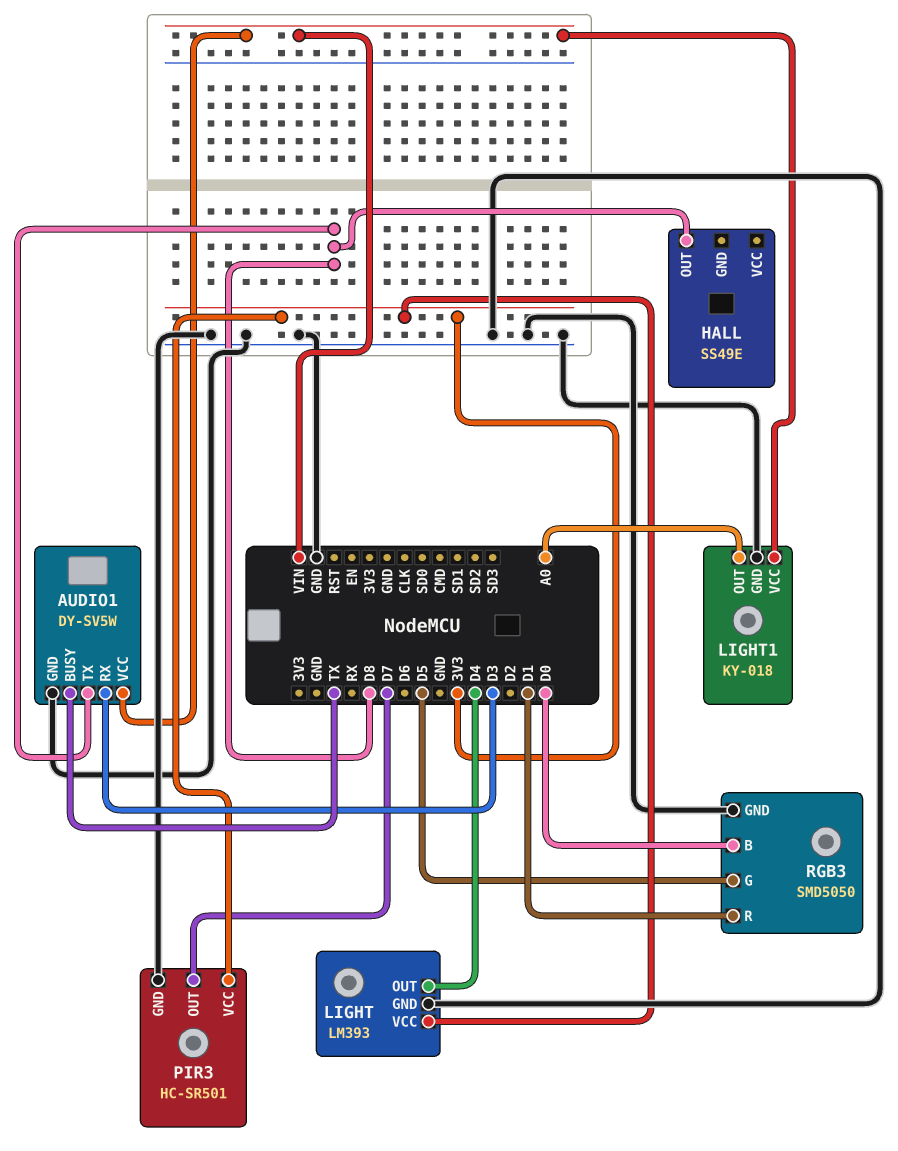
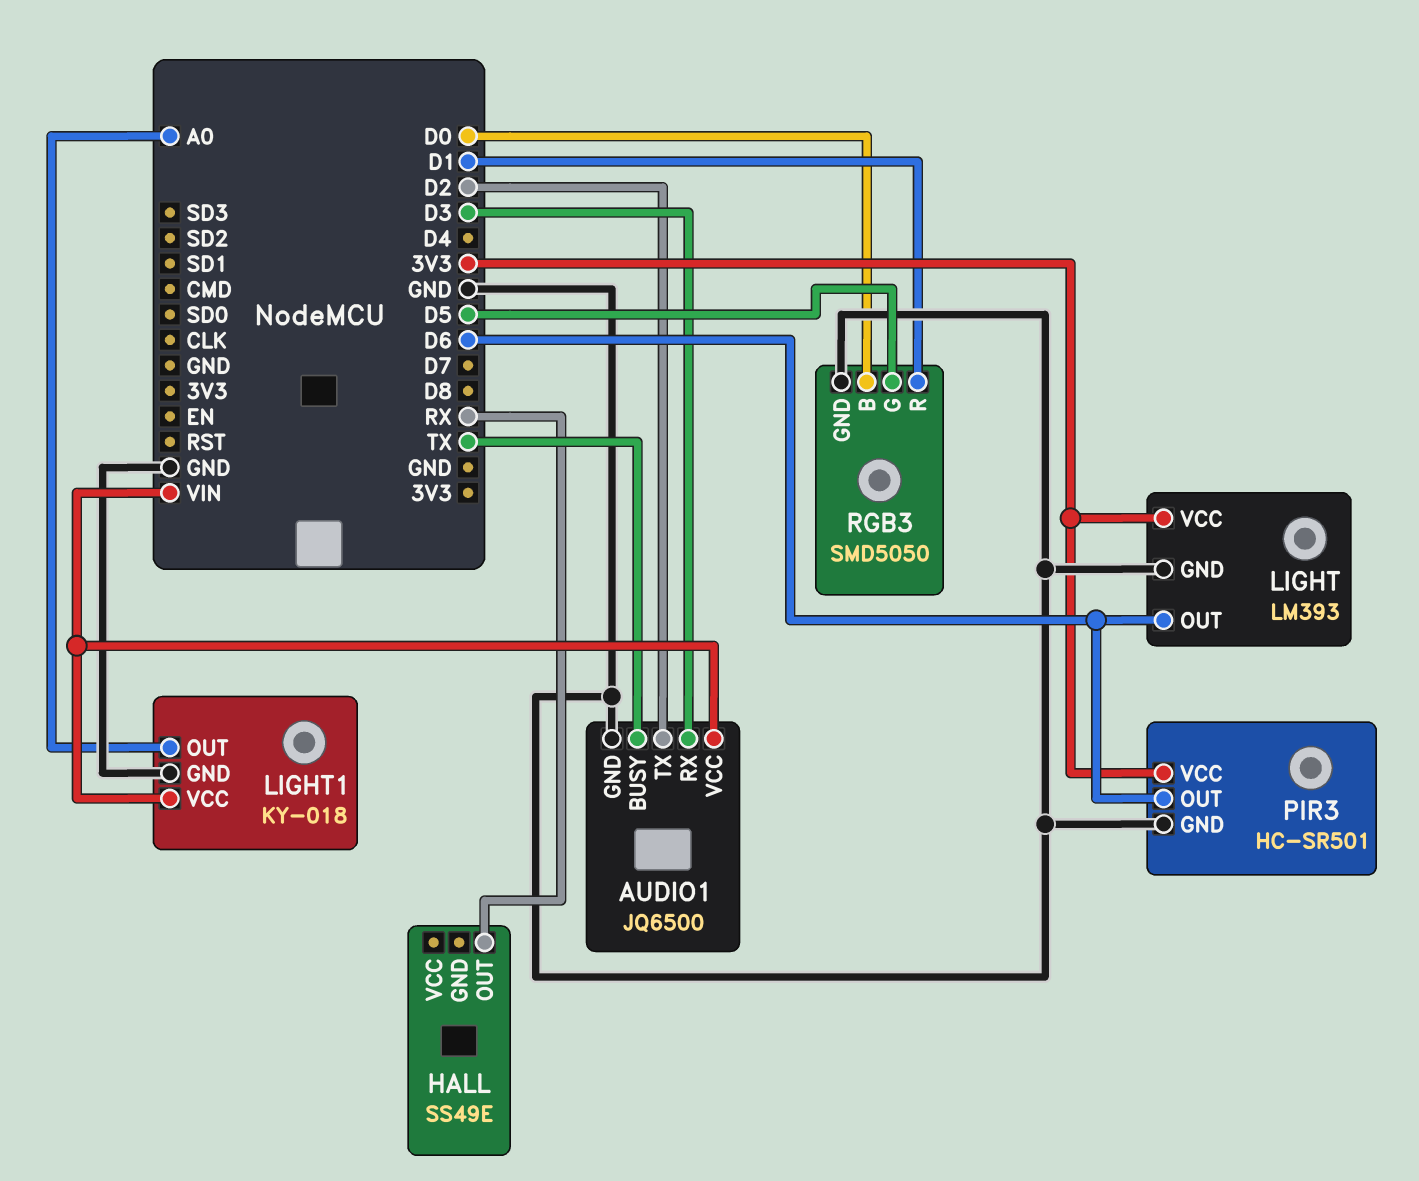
AUDIO1: DY-SV5W -> JQ6500
AUDIO1 pin TX: D8 -> D2
HALL pin OUT: D8 -> RX
LIGHT pin OUT: D4 -> D6
PIR3 pin OUT: D7 -> D6

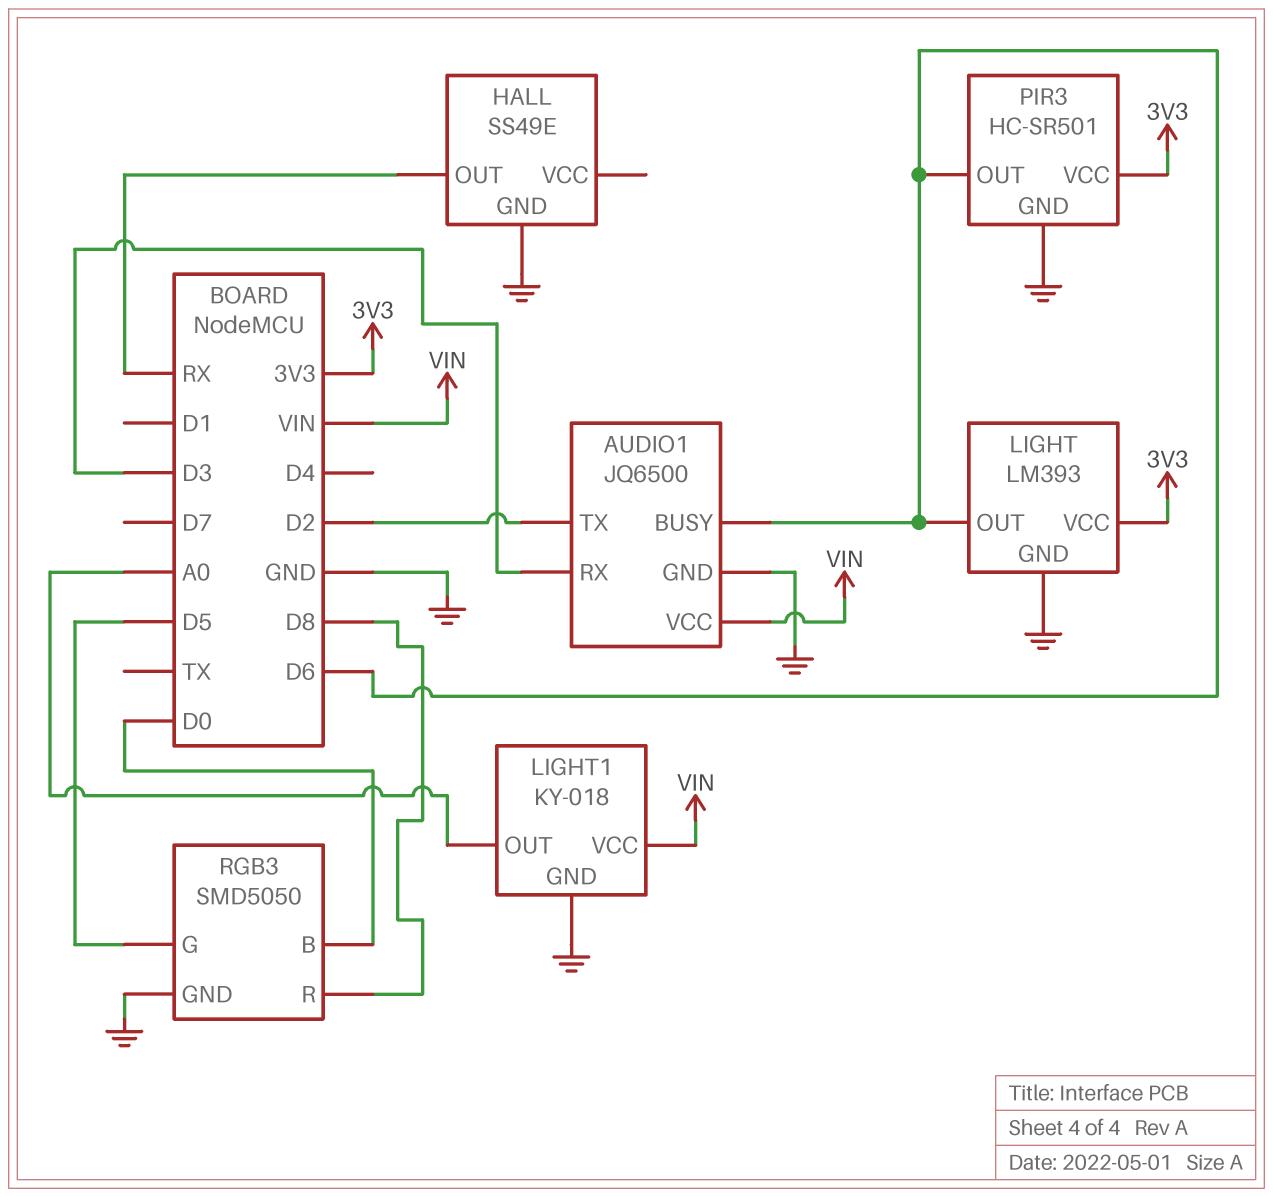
AUDIO1 pin BUSY: TX -> D6
HALL pin GND: none -> GND
RGB3 pin R: D1 -> D8

